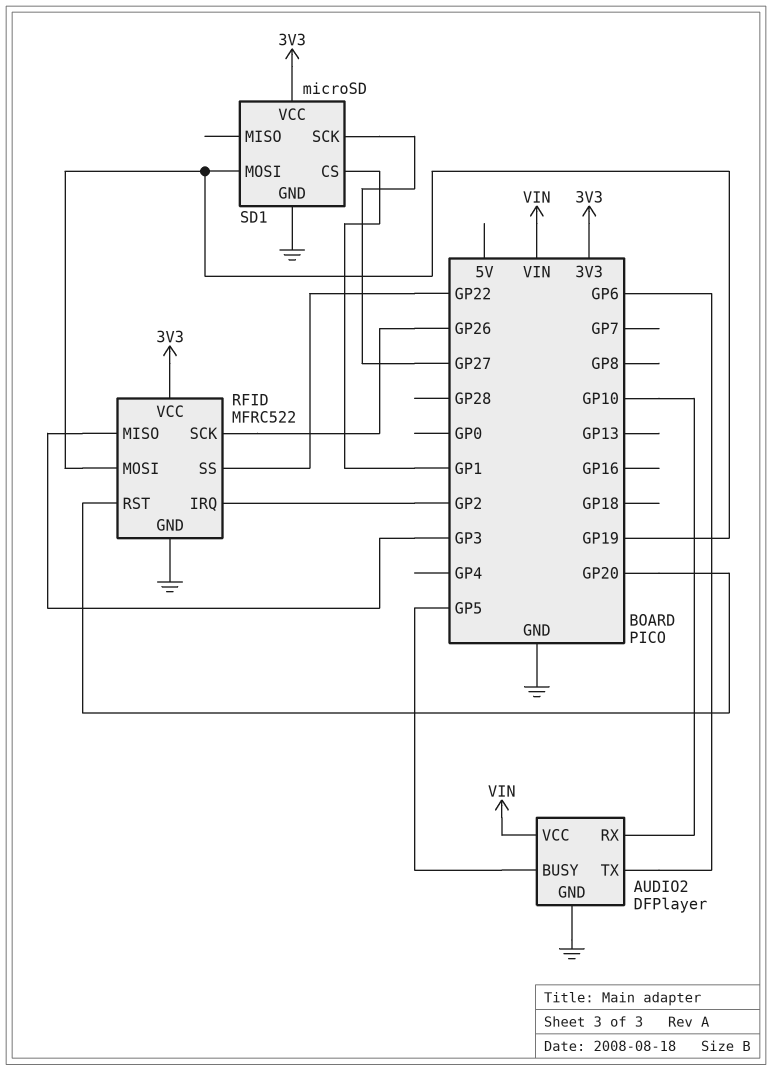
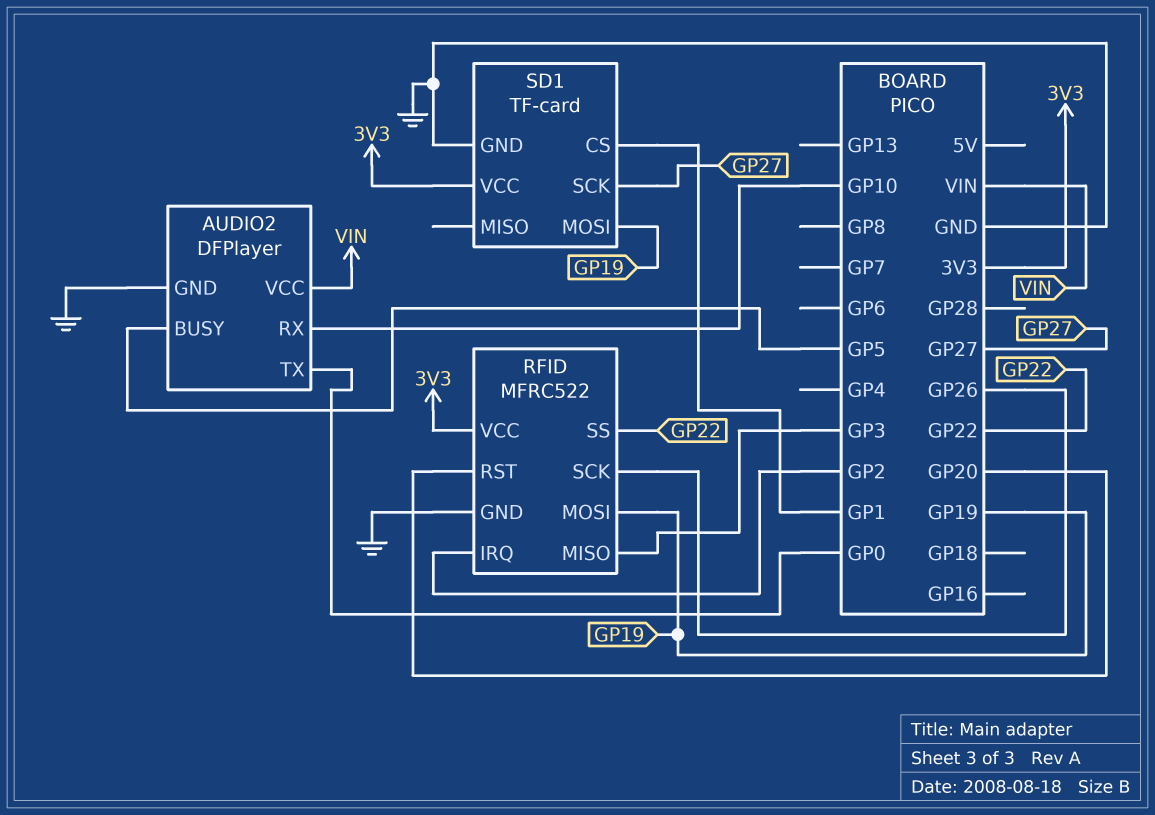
AUDIO2 pin TX: GP6 -> GP0
SD1: microSD -> TF-card

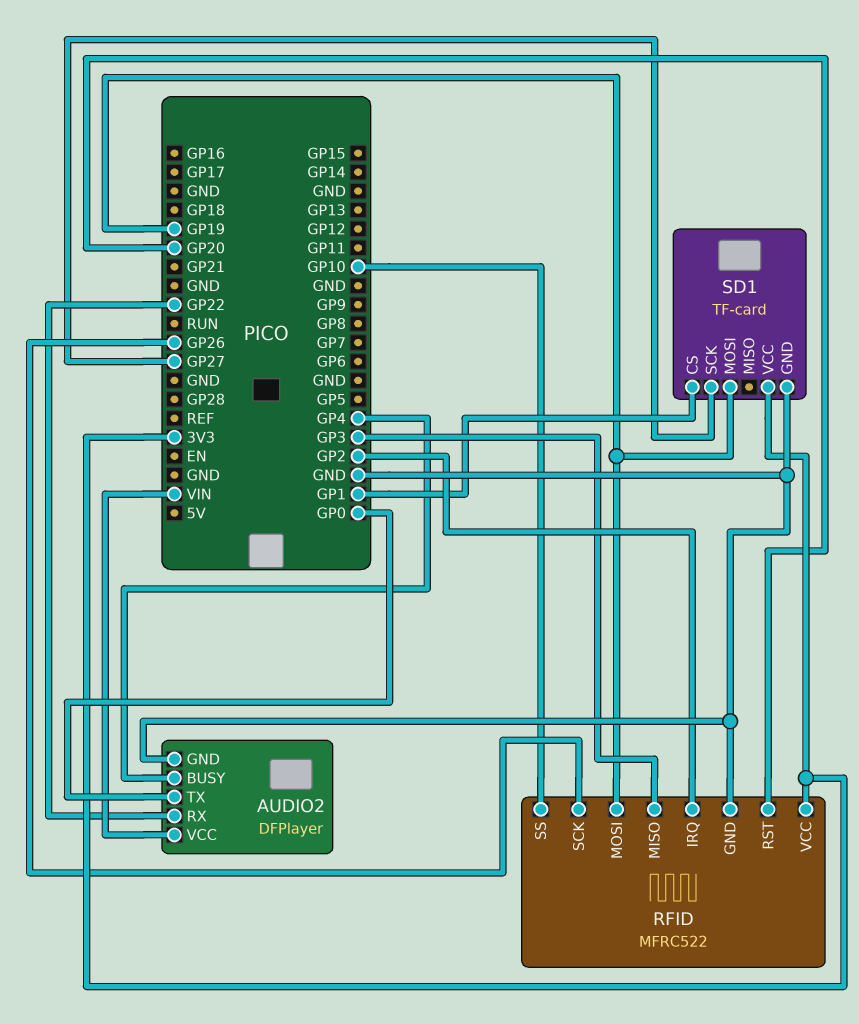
AUDIO2 pin BUSY: GP5 -> GP4
AUDIO2 pin RX: GP10 -> GP22
RFID pin SS: GP22 -> GP10

